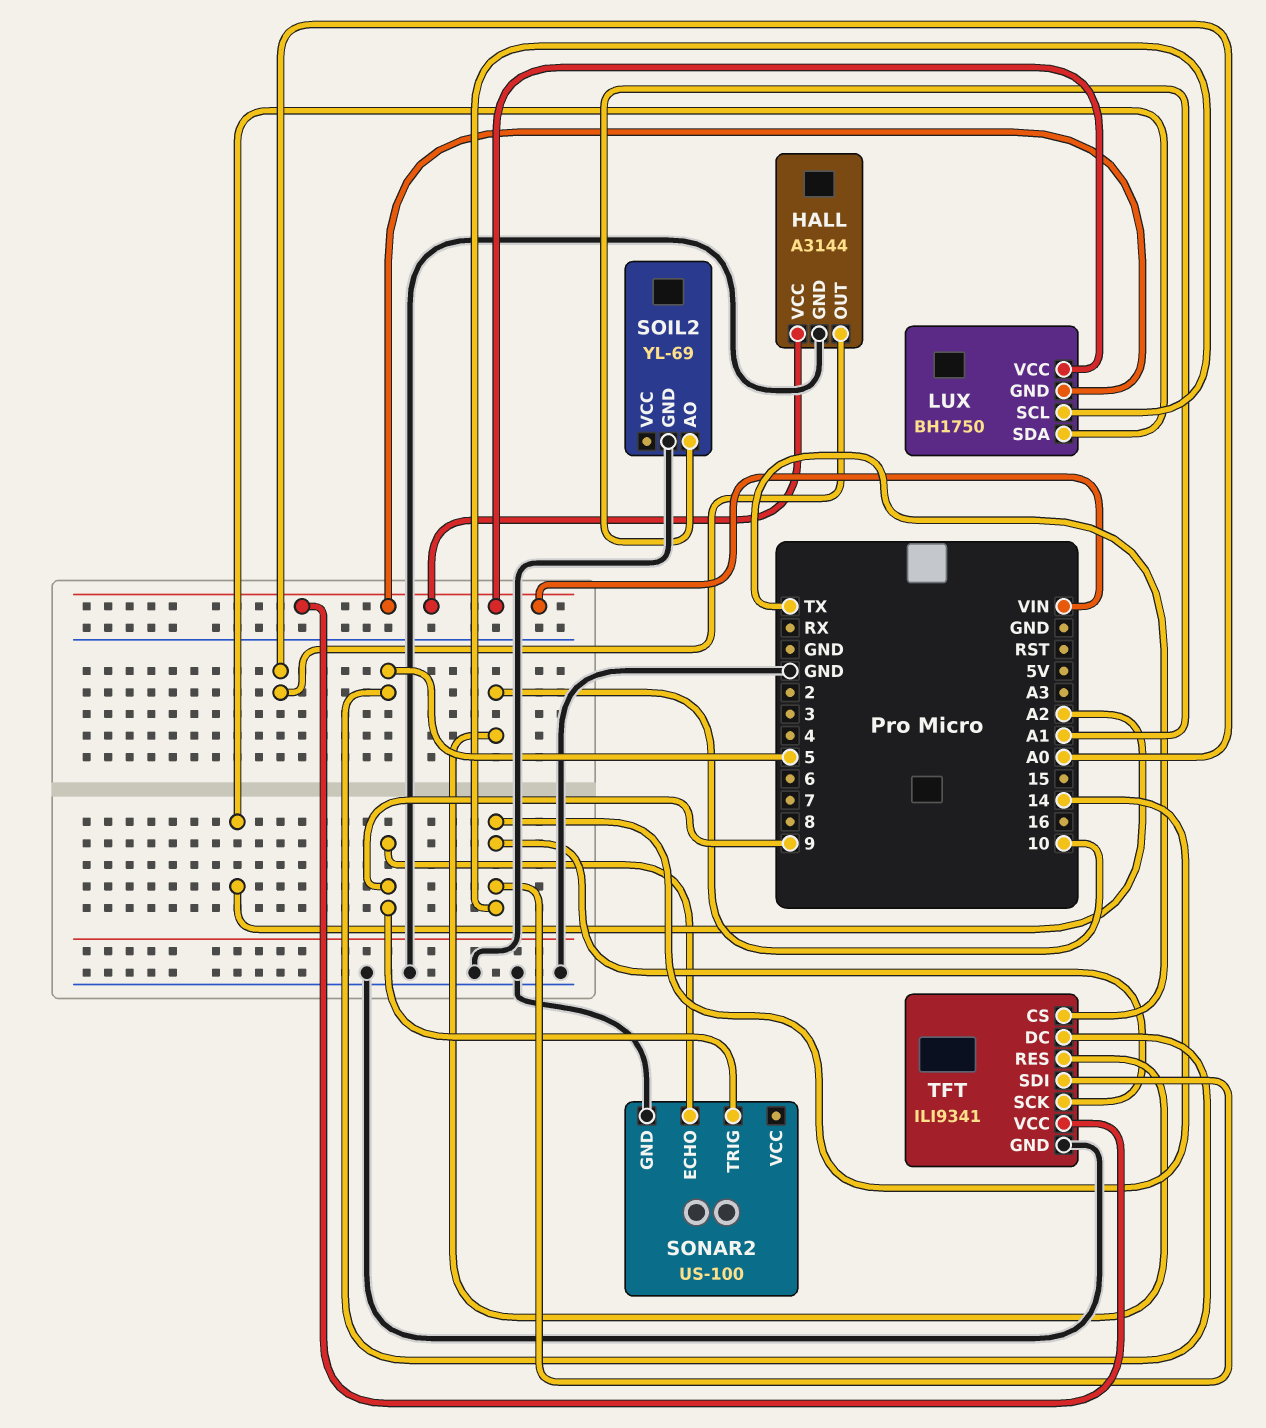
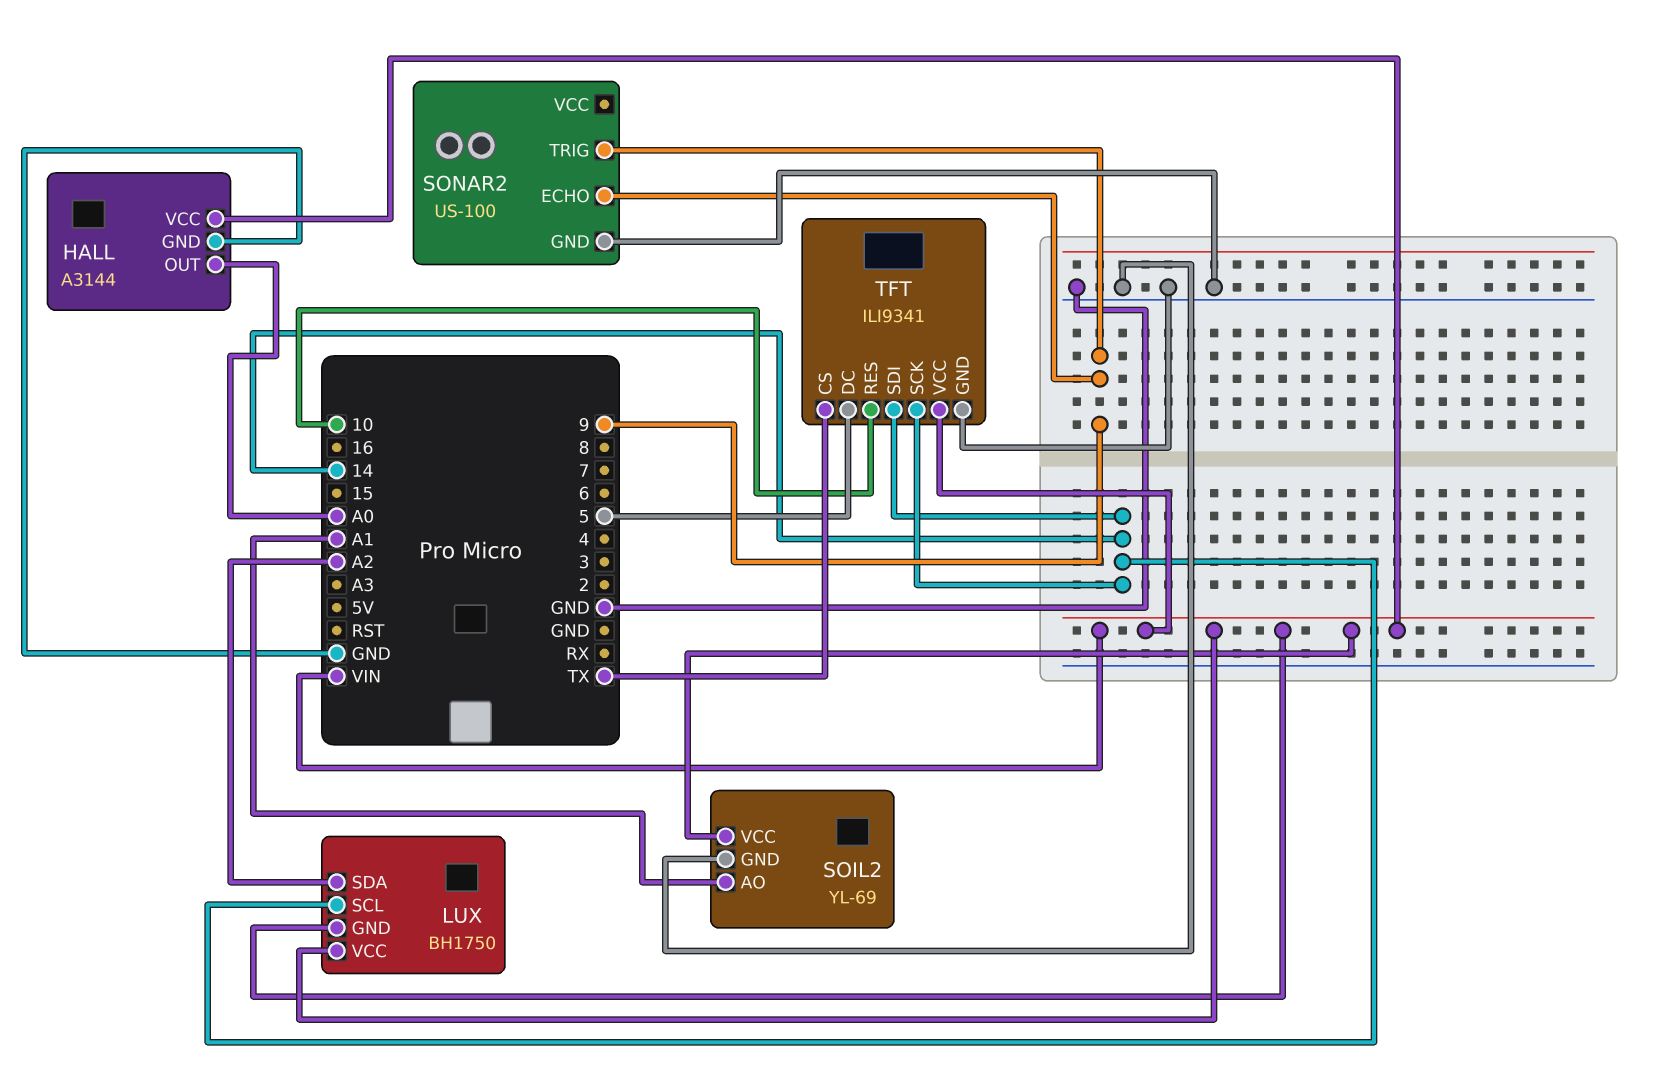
SOIL2 pin VCC: none -> VIN

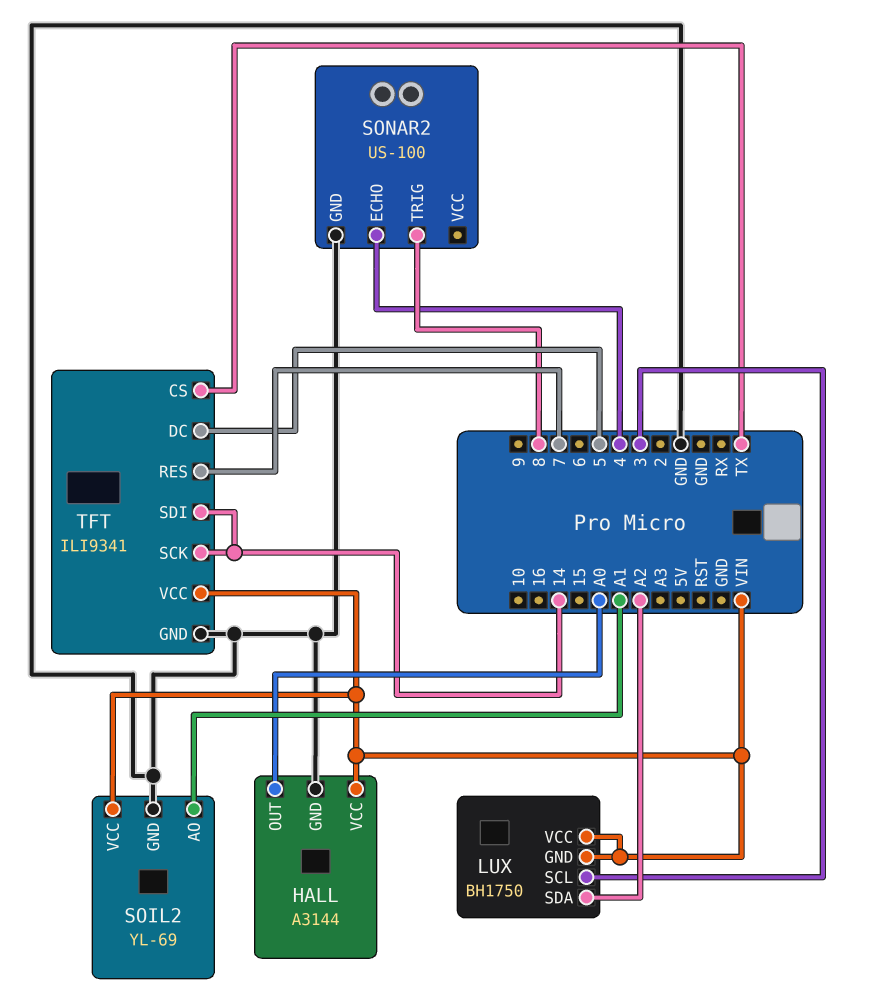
LUX pin SCL: 14 -> 3
SONAR2 pin ECHO: 9 -> 4
SONAR2 pin TRIG: 9 -> 8
TFT pin RES: 10 -> 7

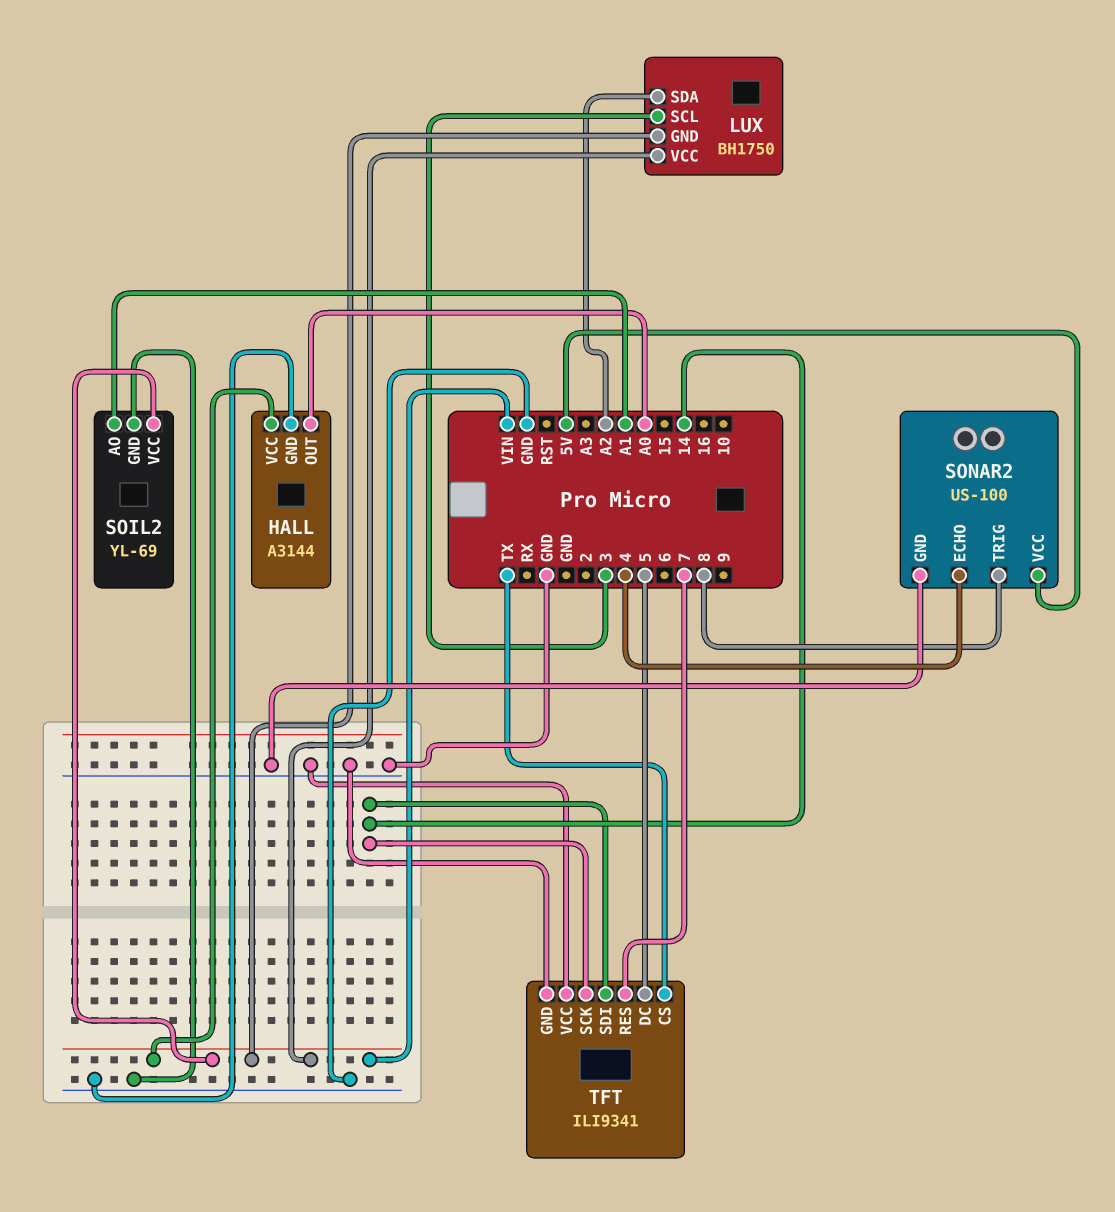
SONAR2 pin VCC: none -> 5V
TFT pin VCC: VIN -> GND

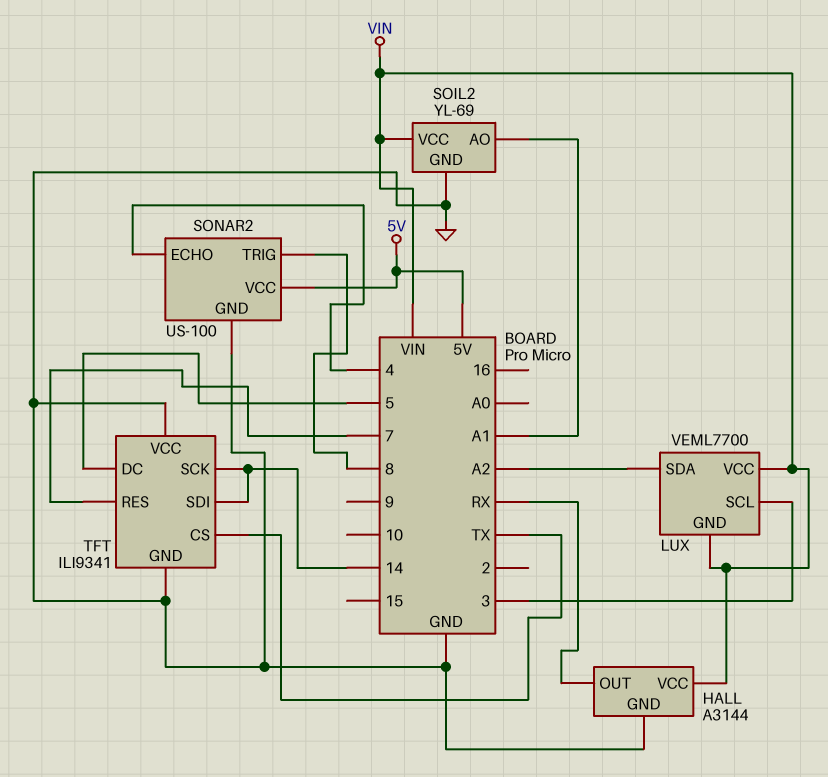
HALL pin OUT: A0 -> RX
LUX: BH1750 -> VEML7700

